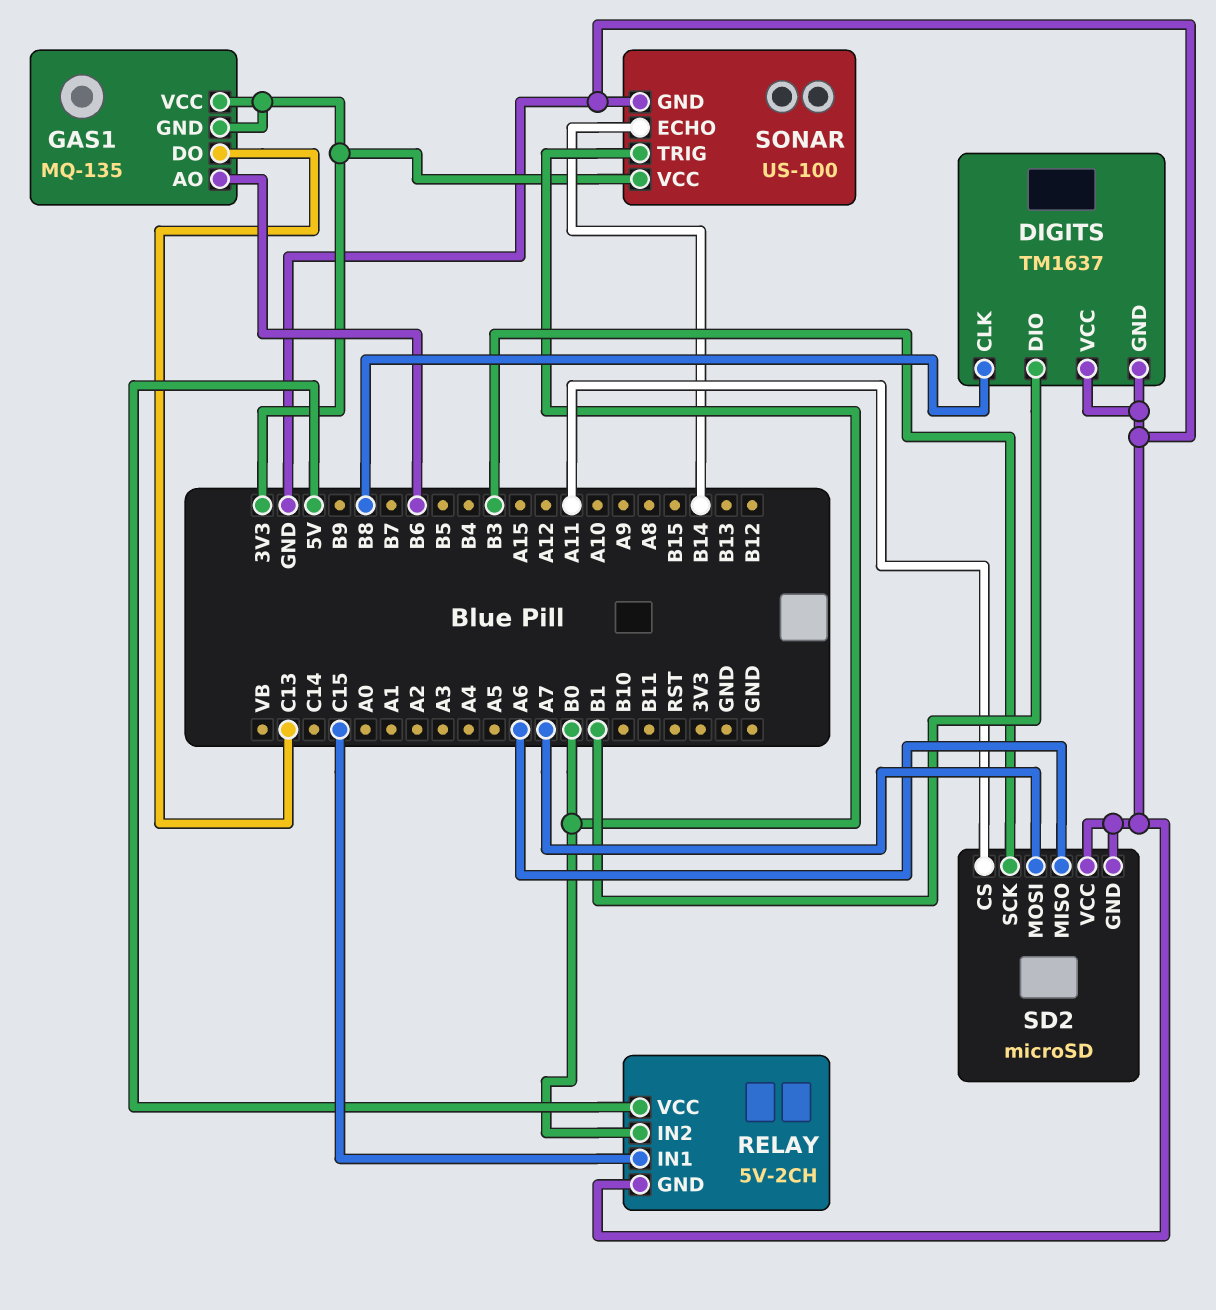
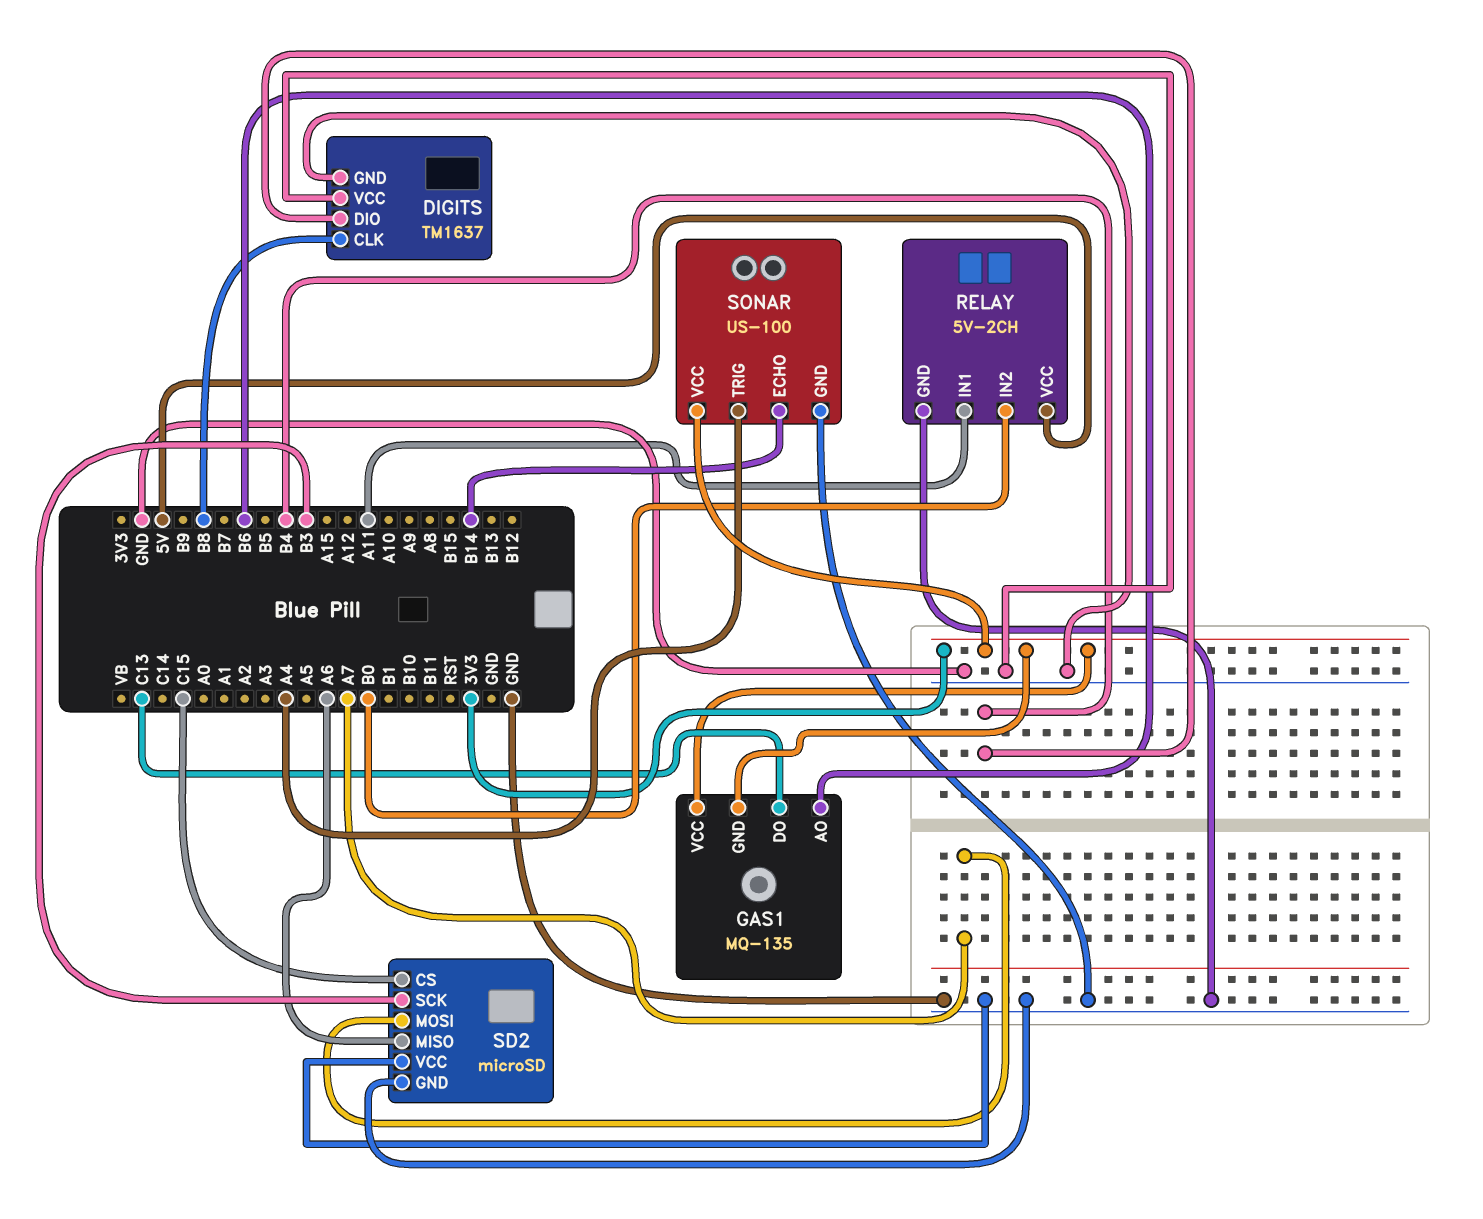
DIGITS pin DIO: B1 -> B4
RELAY pin IN1: C15 -> A11
SD2 pin CS: A11 -> C15
SONAR pin TRIG: B0 -> A4

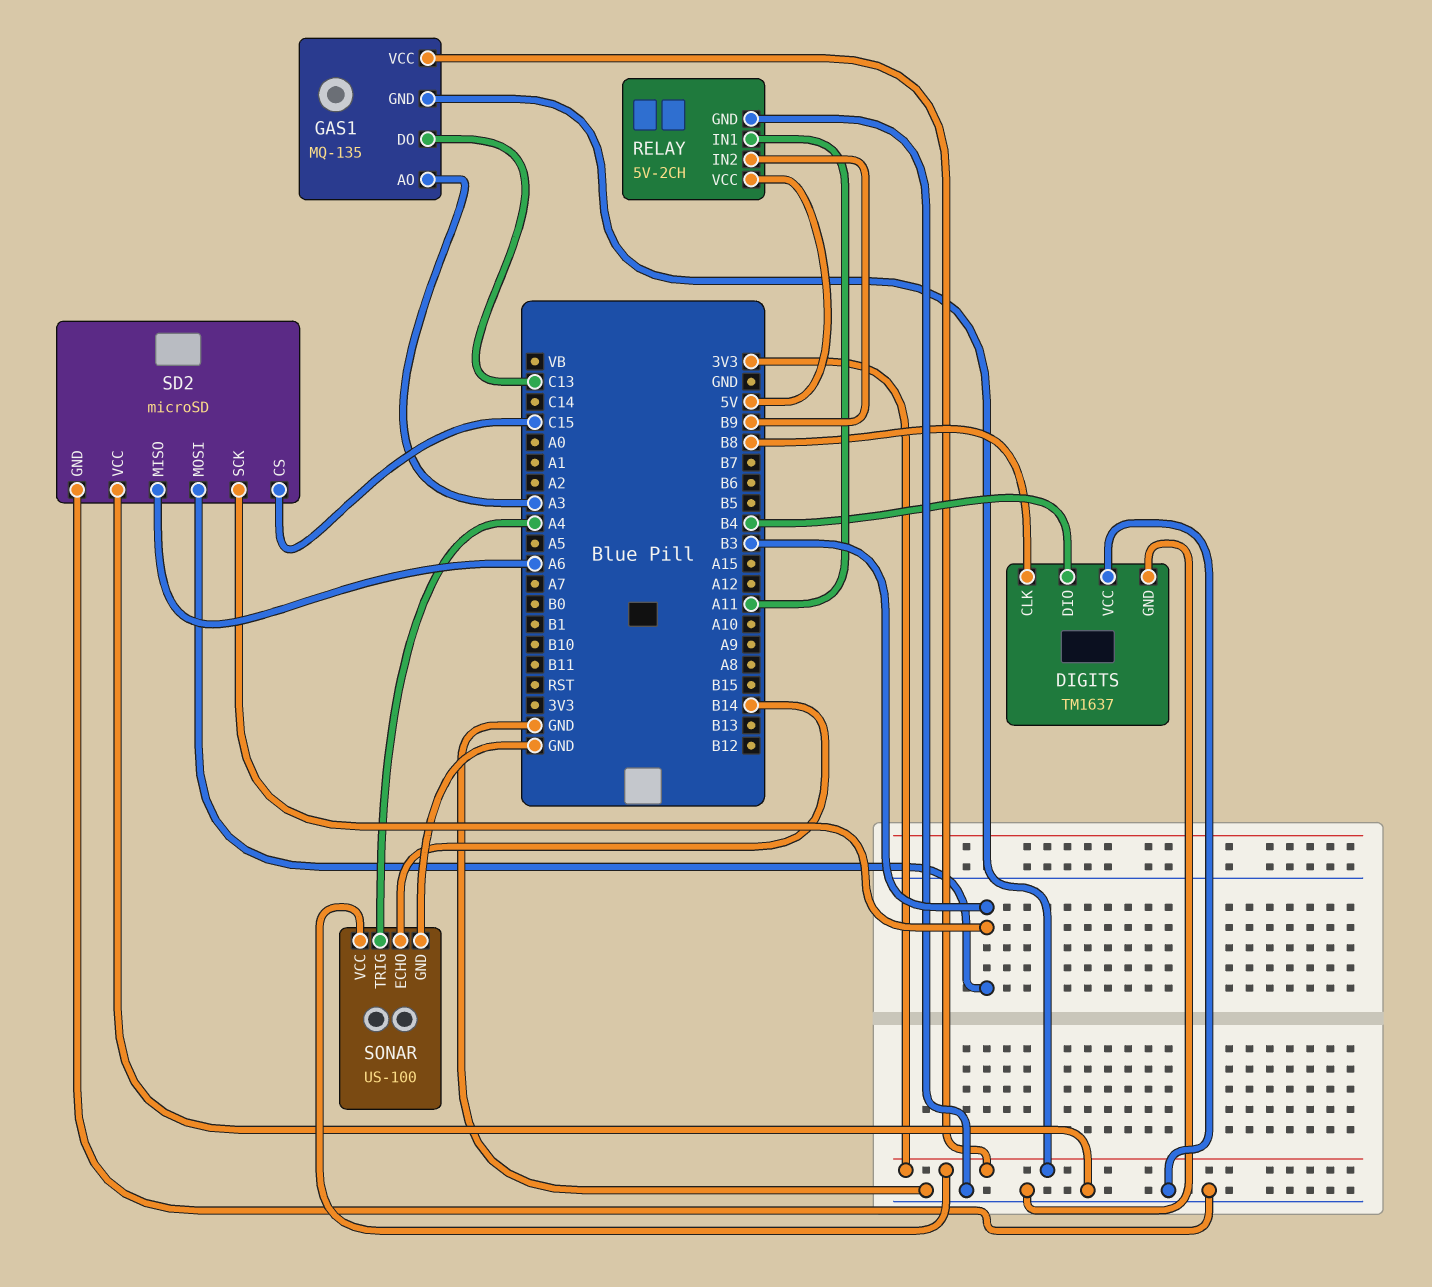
GAS1 pin AO: B6 -> A3
RELAY pin IN2: B0 -> B9
SD2 pin MOSI: A7 -> B3

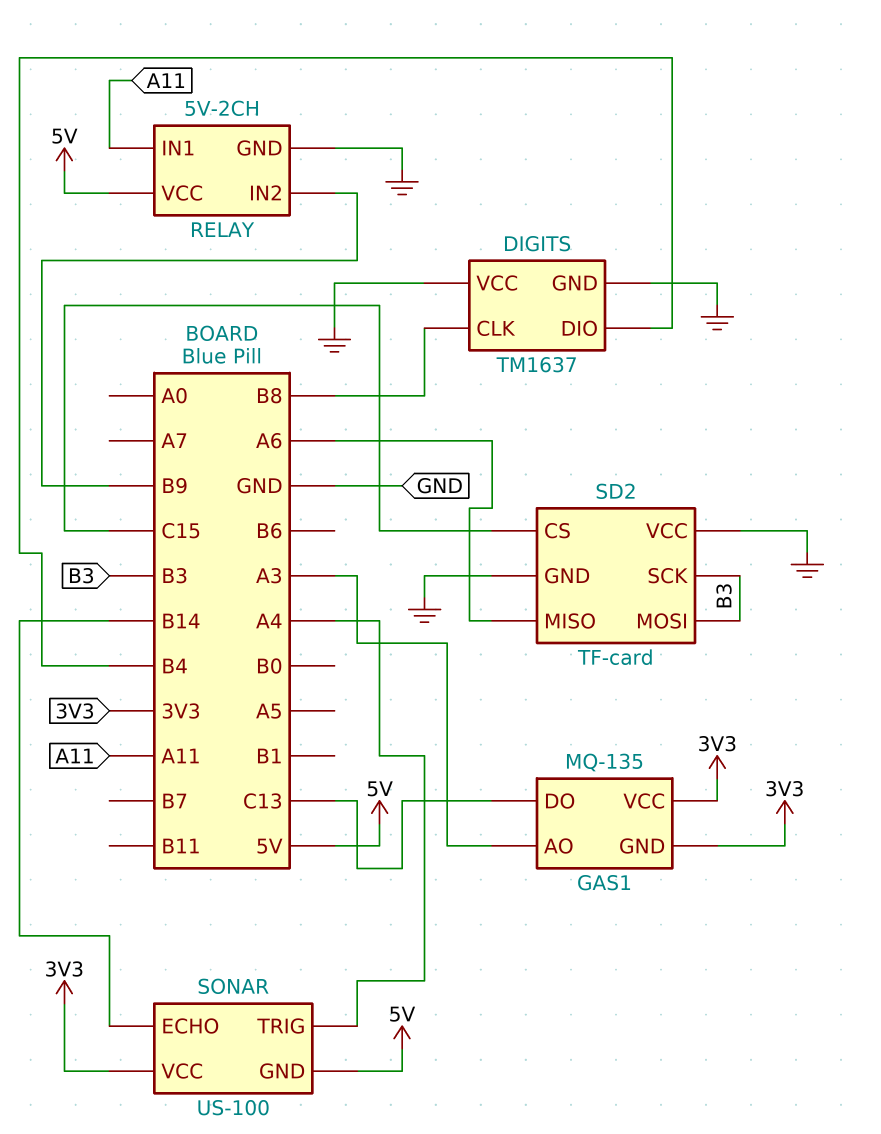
SD2: microSD -> TF-card
SONAR pin GND: GND -> 5V

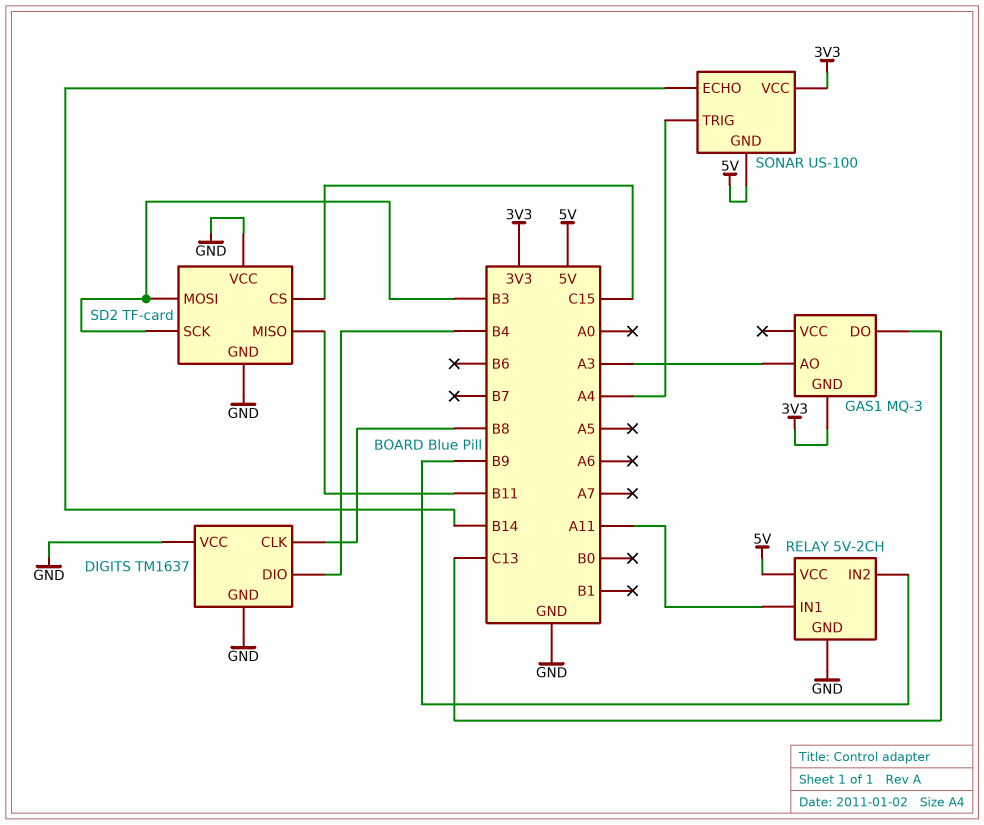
GAS1: MQ-135 -> MQ-3
GAS1 pin VCC: 3V3 -> none
SD2 pin MISO: A6 -> B11

